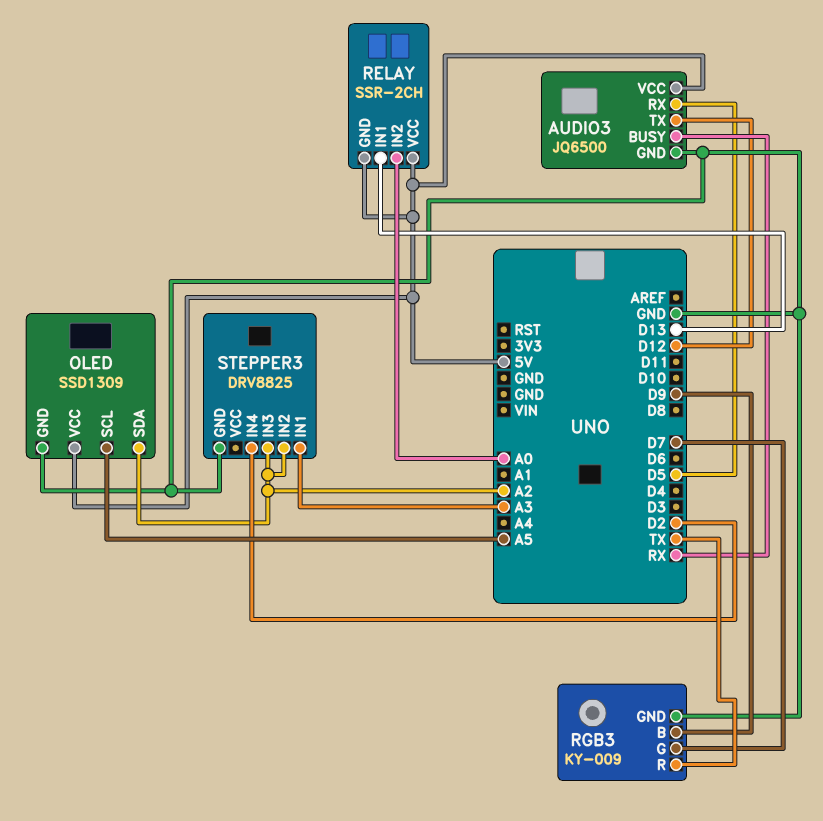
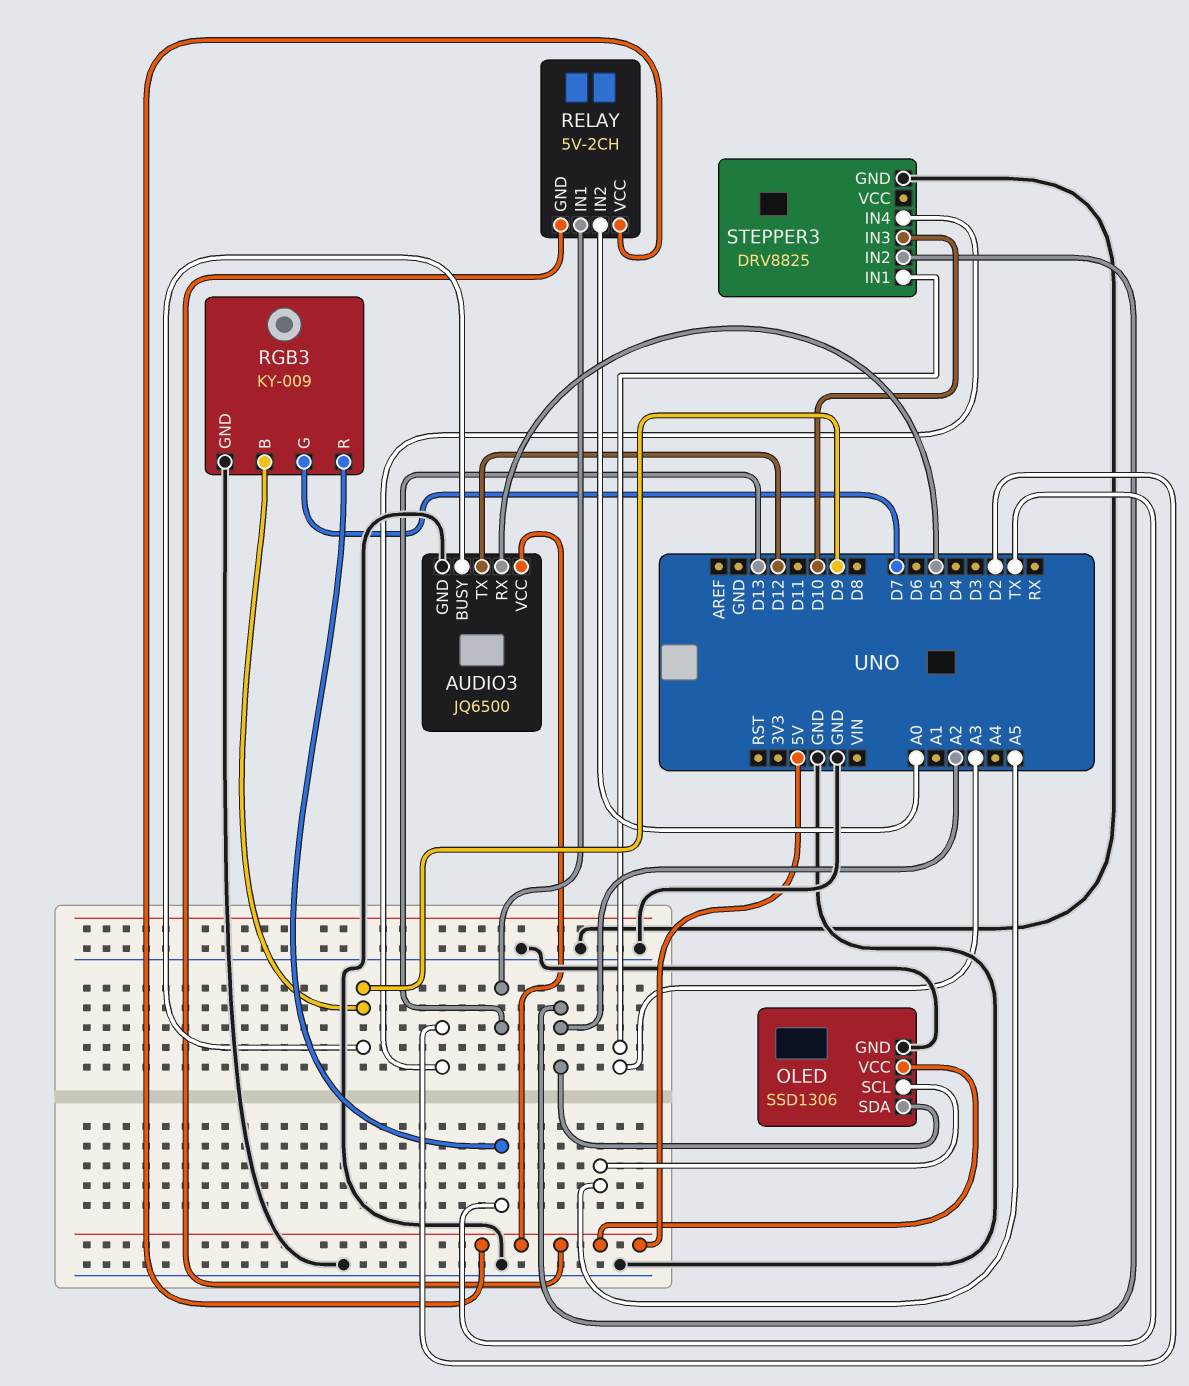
AUDIO3 pin BUSY: RX -> D9
OLED: SSD1309 -> SSD1306
RELAY: SSR-2CH -> 5V-2CH
STEPPER3 pin IN3: A2 -> D10

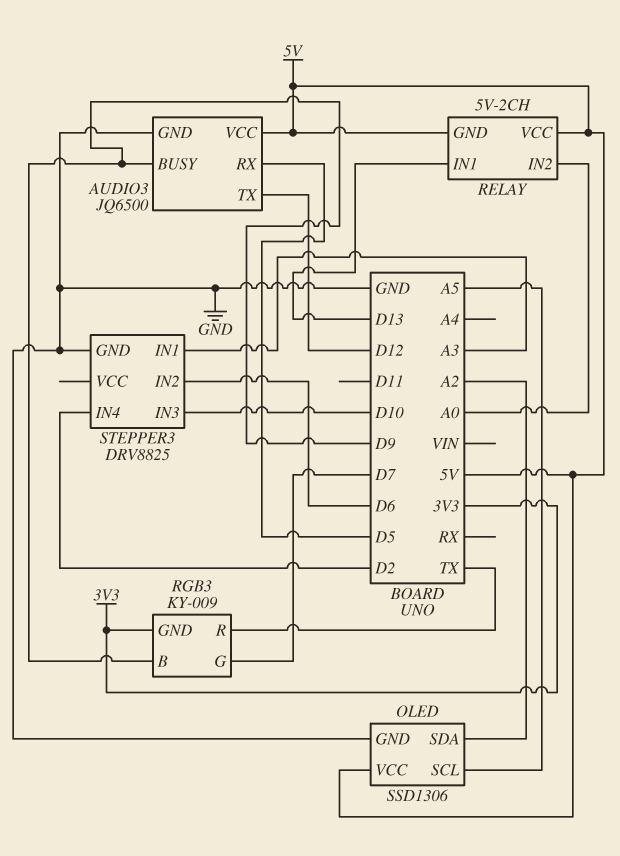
RGB3 pin GND: GND -> 3V3
STEPPER3 pin IN2: A2 -> D6

